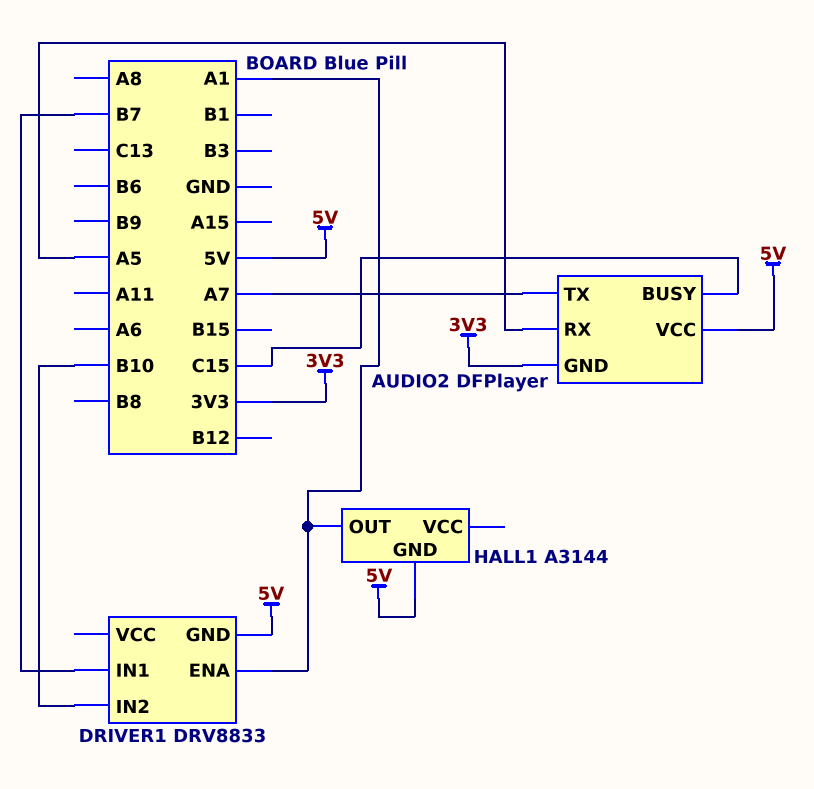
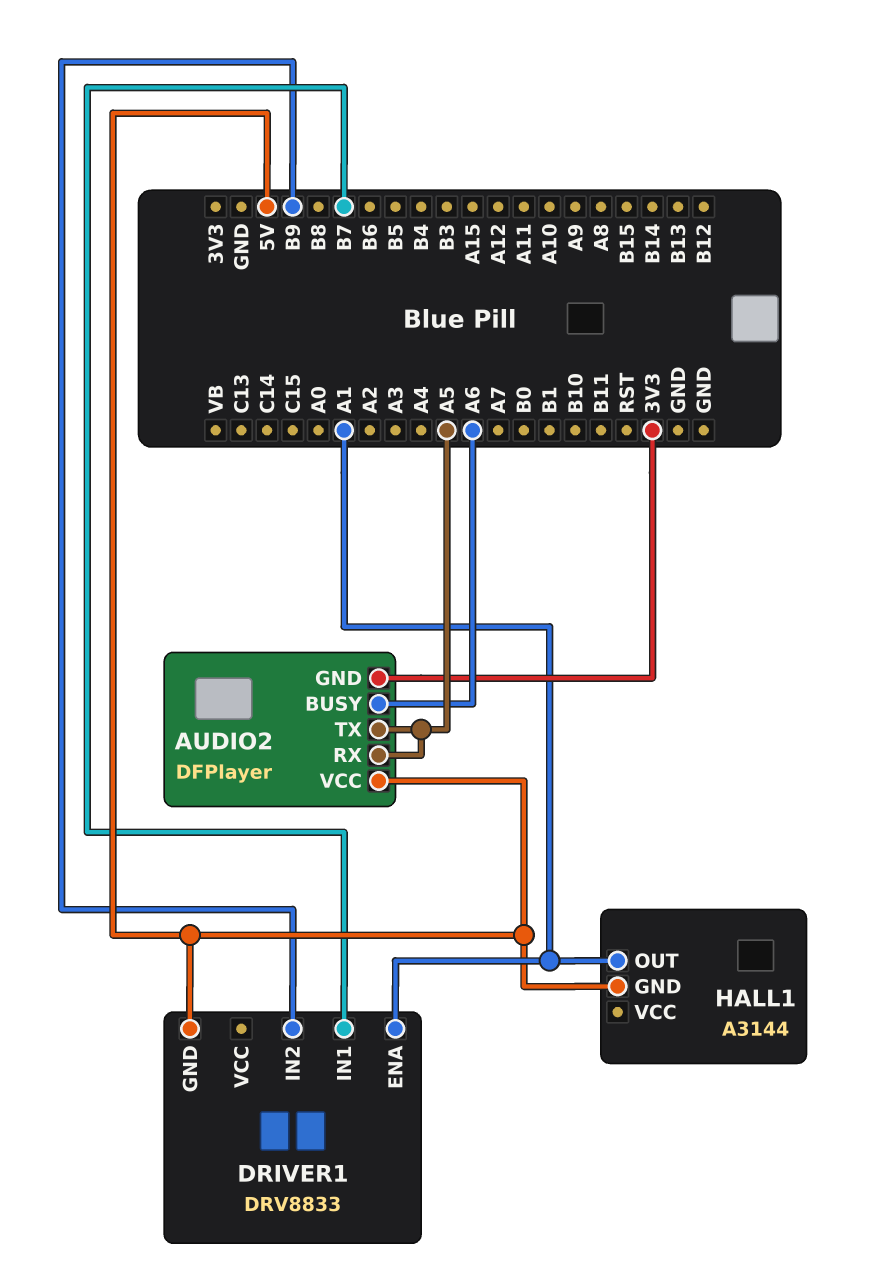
AUDIO2 pin BUSY: C15 -> A6
AUDIO2 pin TX: A7 -> A5
DRIVER1 pin IN2: B10 -> B9

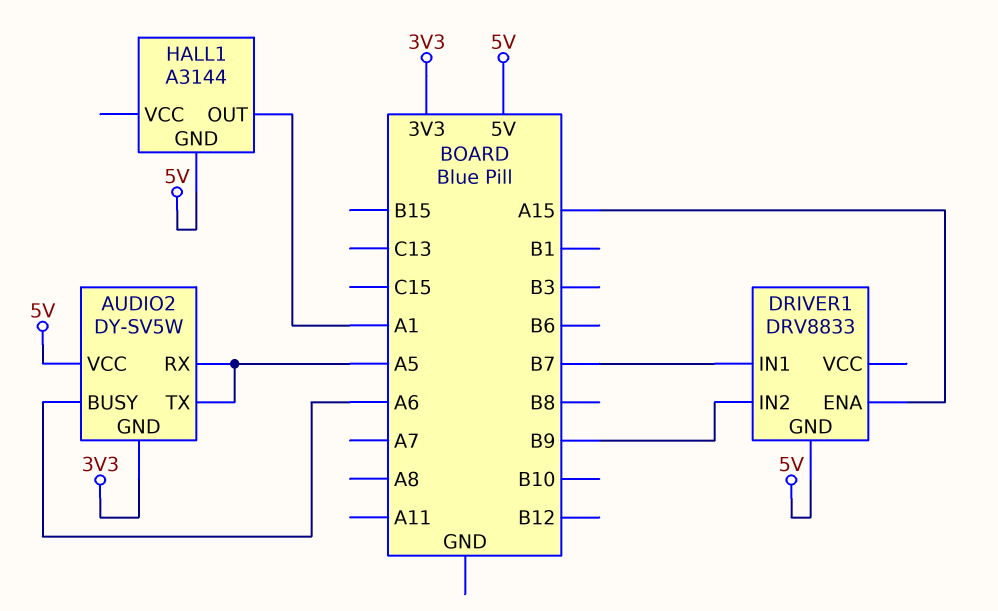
AUDIO2: DFPlayer -> DY-SV5W
DRIVER1 pin ENA: A1 -> A15

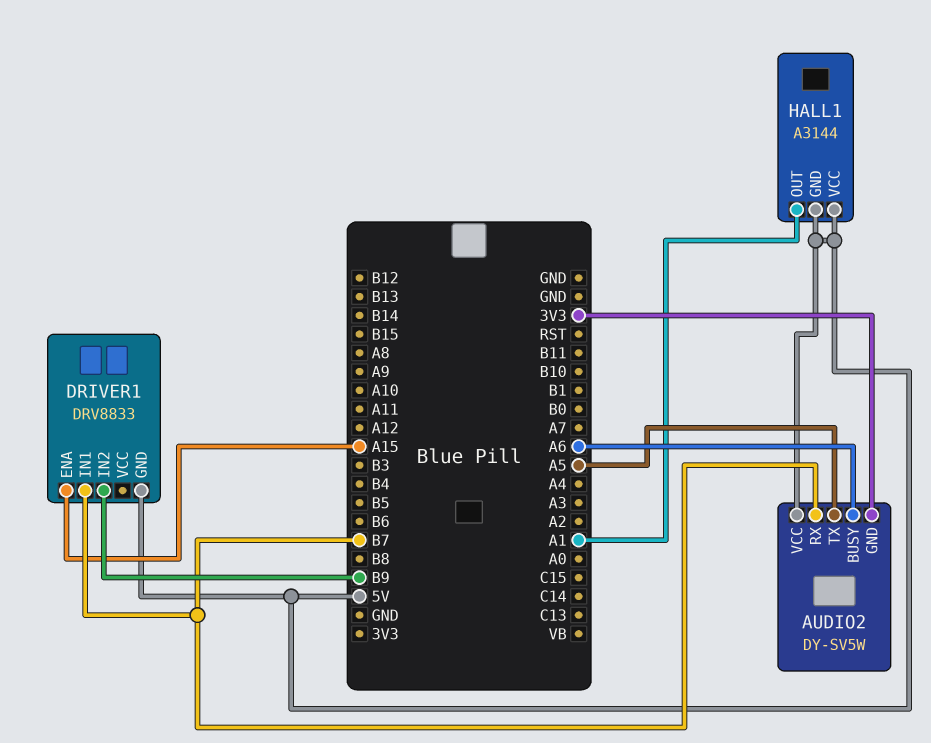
AUDIO2 pin RX: A5 -> B7
HALL1 pin VCC: none -> 5V

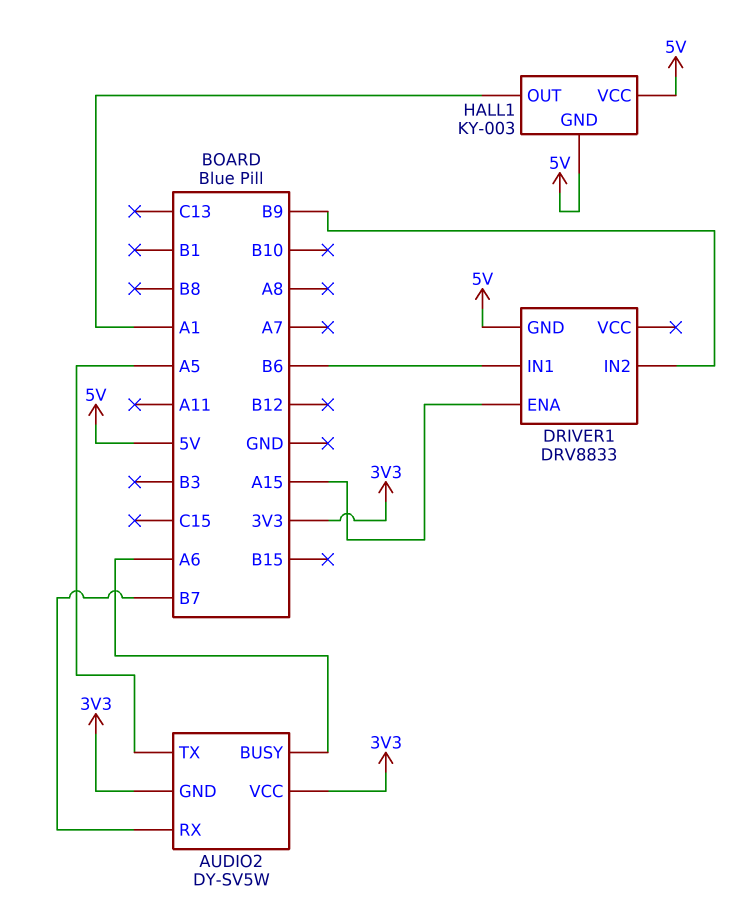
AUDIO2 pin VCC: 5V -> 3V3
DRIVER1 pin IN1: B7 -> B6
HALL1: A3144 -> KY-003

